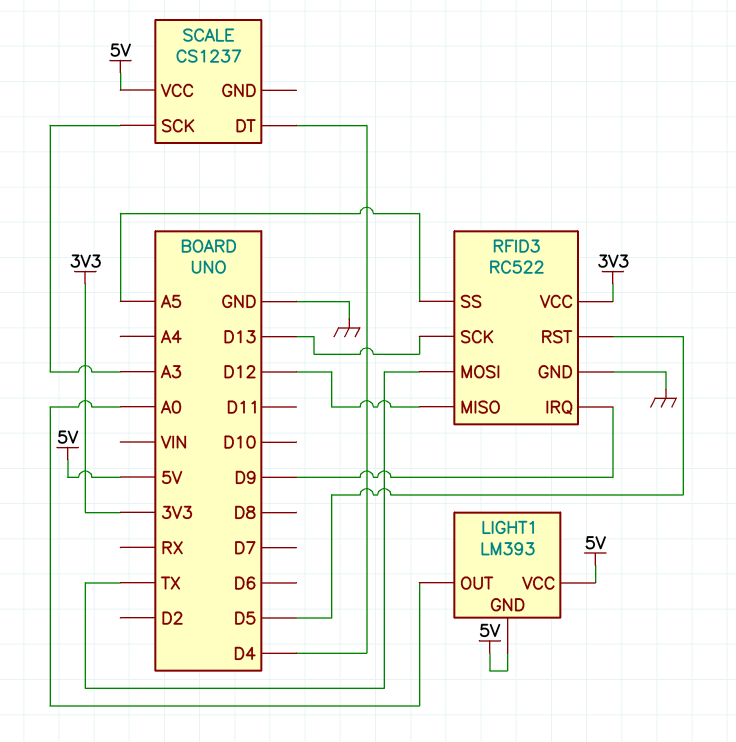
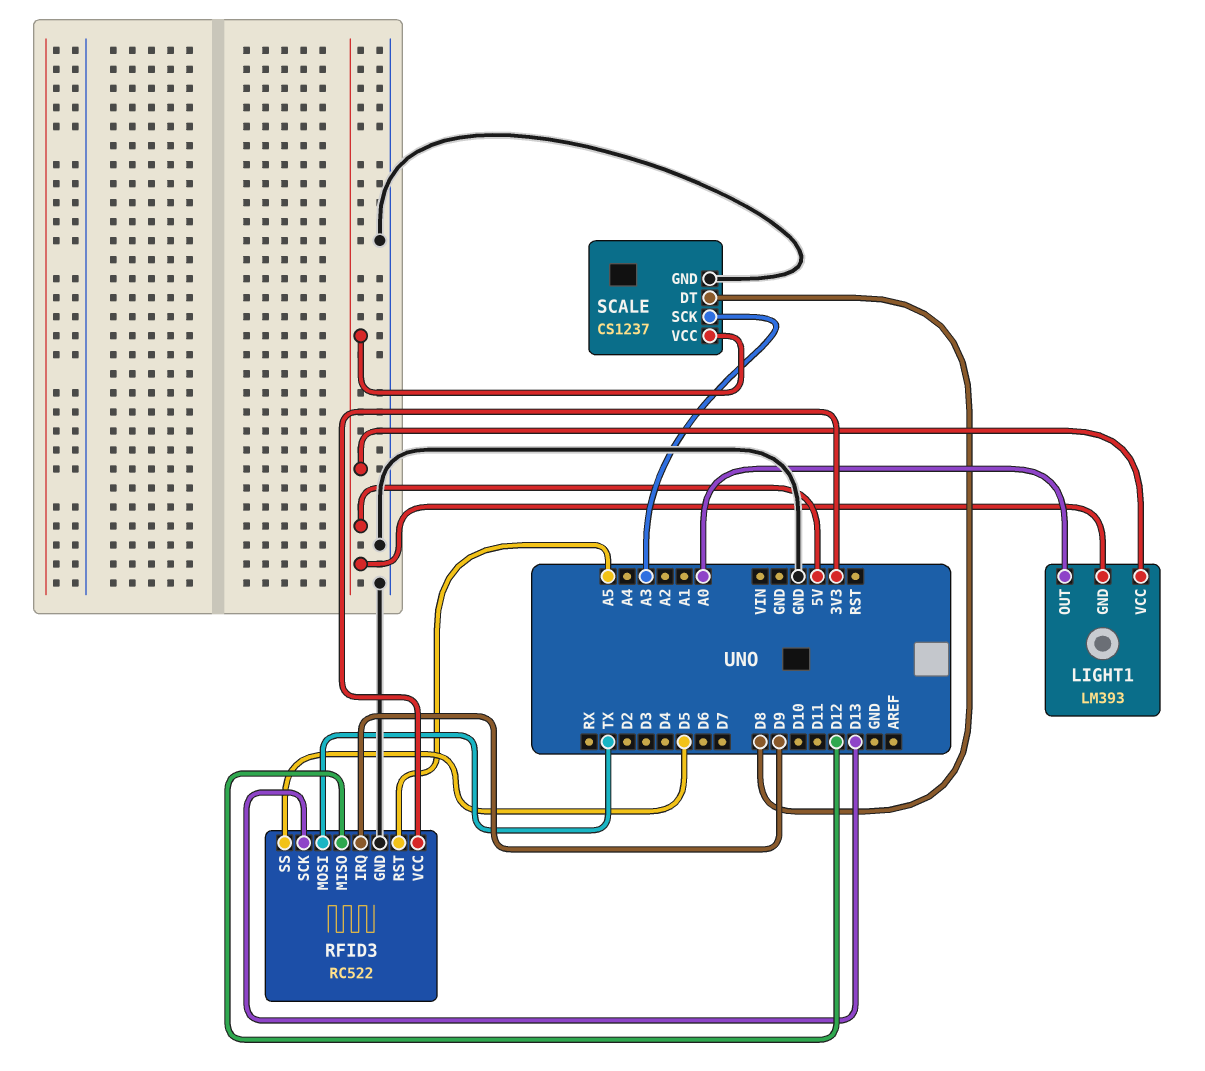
RFID3 pin RST: D5 -> A5
RFID3 pin SS: A5 -> D5
SCALE pin DT: D4 -> D8
SCALE pin GND: none -> GND

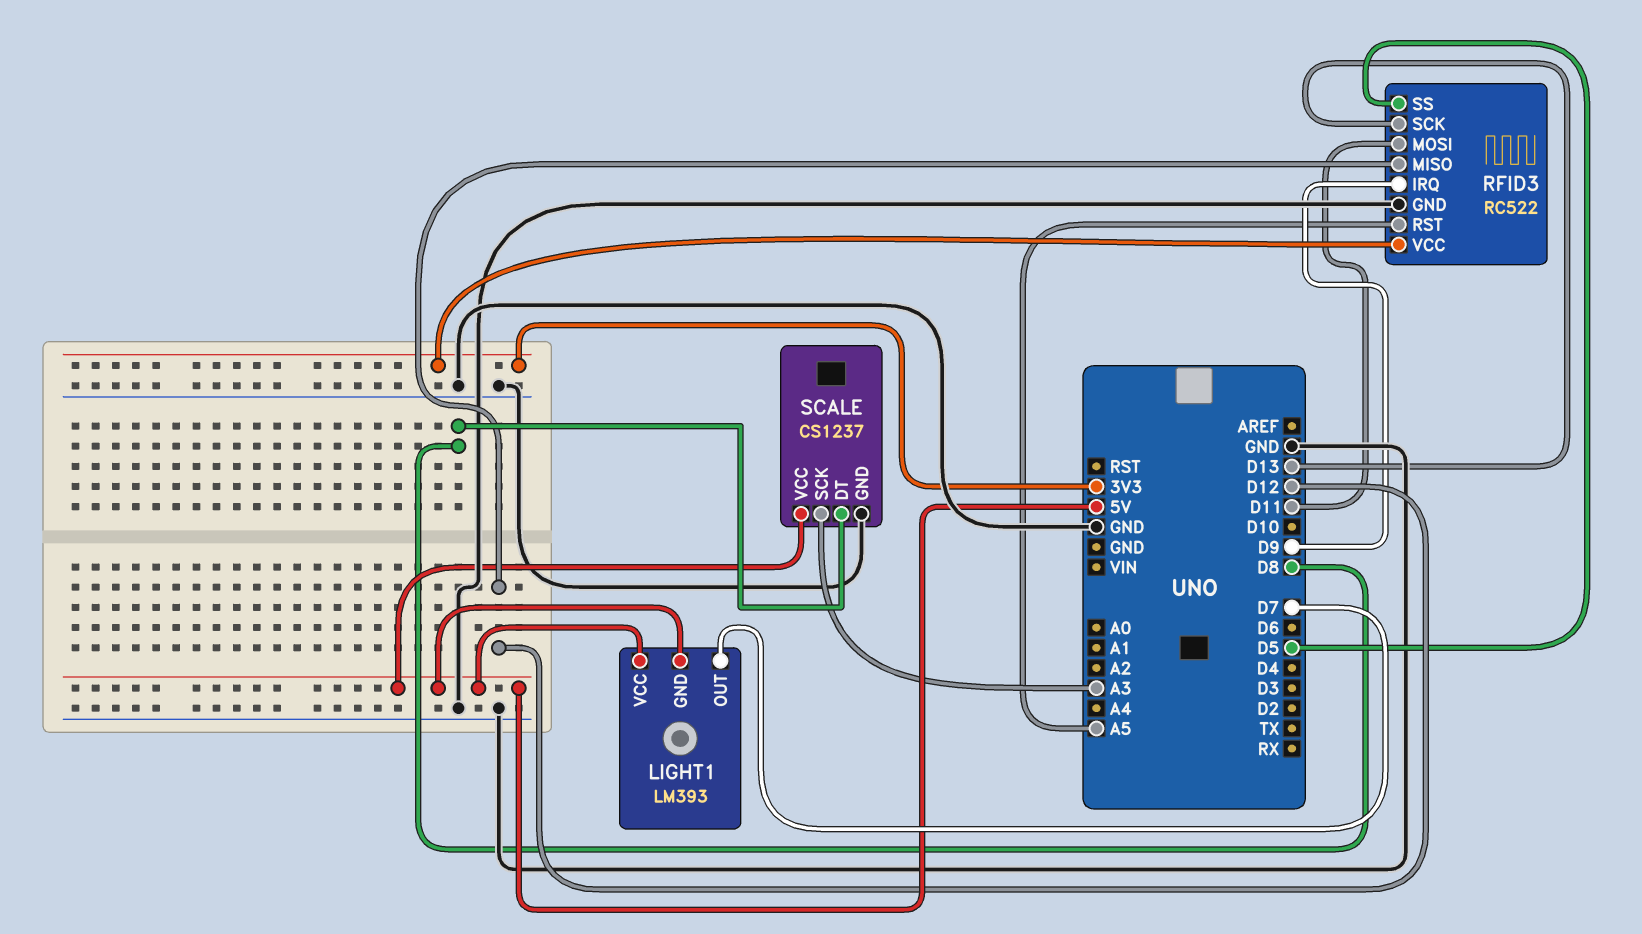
LIGHT1 pin OUT: A0 -> D7
RFID3 pin MOSI: TX -> D11

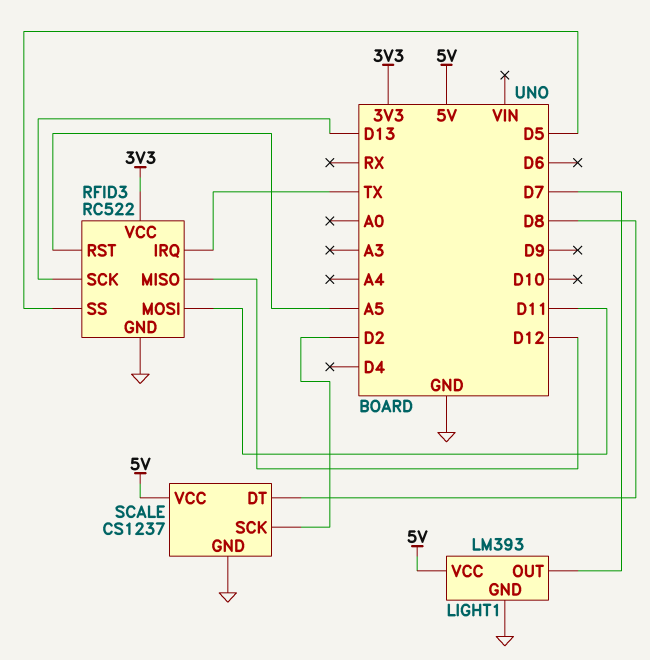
LIGHT1 pin GND: 5V -> GND
RFID3 pin IRQ: D9 -> TX
SCALE pin SCK: A3 -> D2

